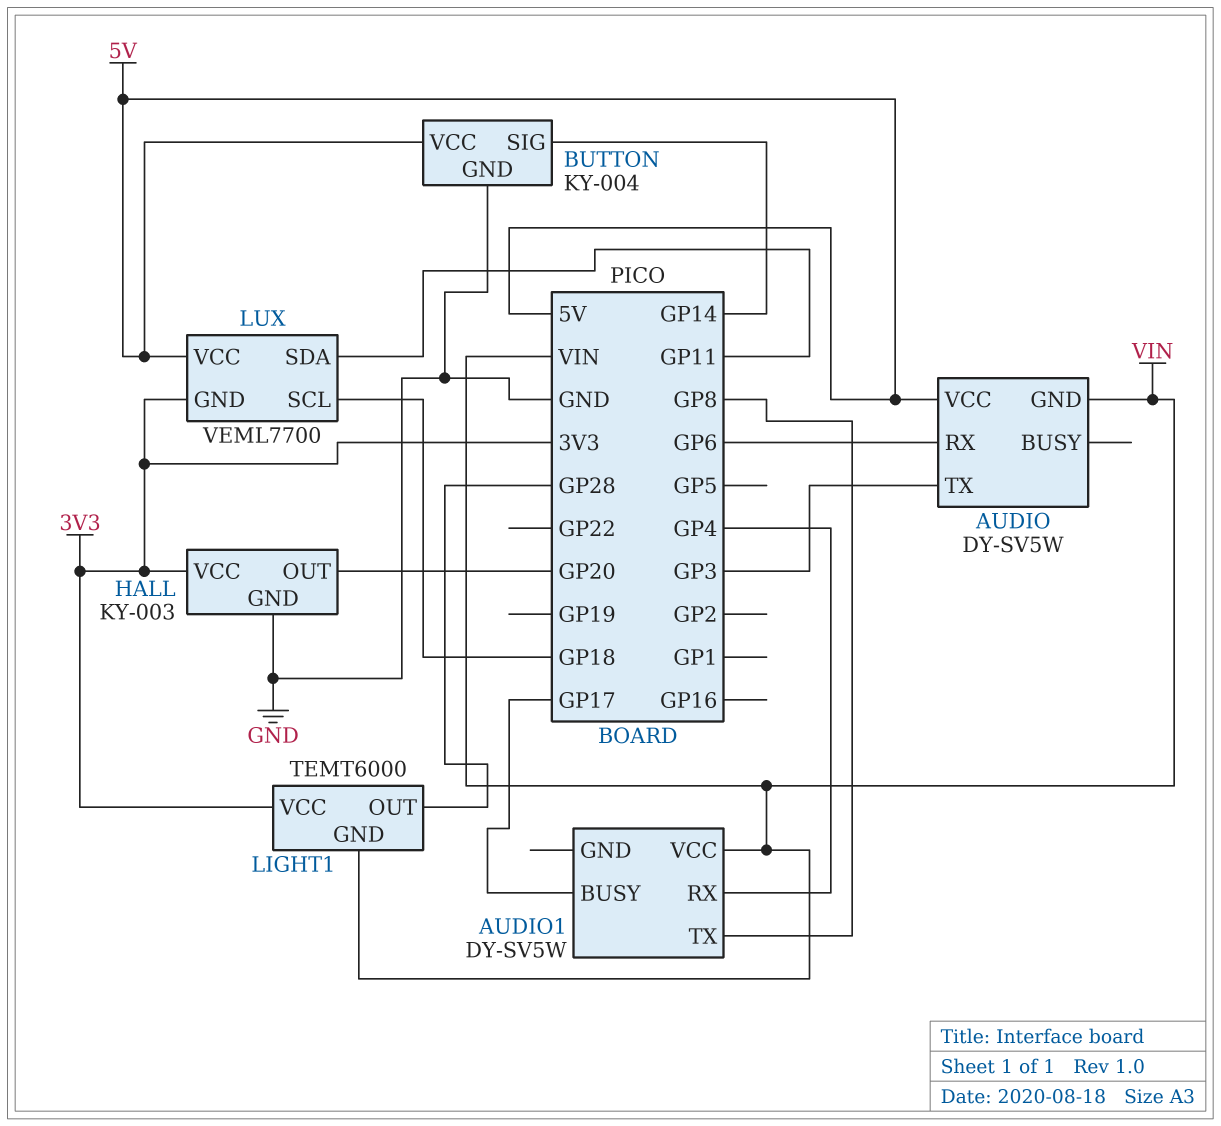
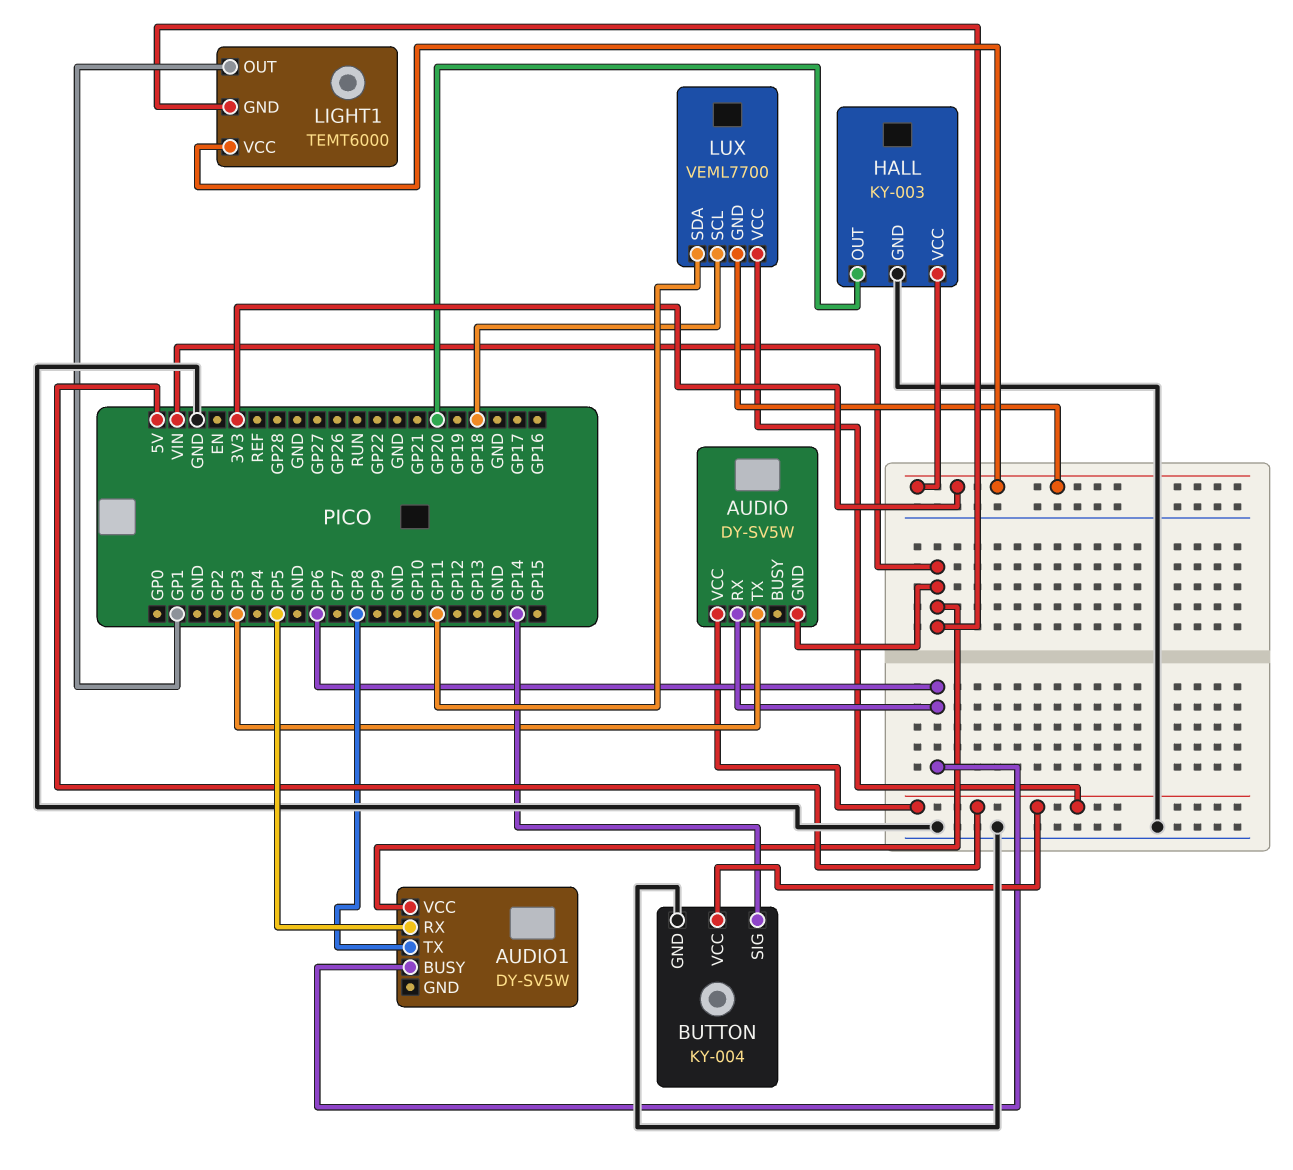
AUDIO1 pin BUSY: GP17 -> GP6
AUDIO1 pin RX: GP4 -> GP5
LIGHT1 pin OUT: GP28 -> GP1

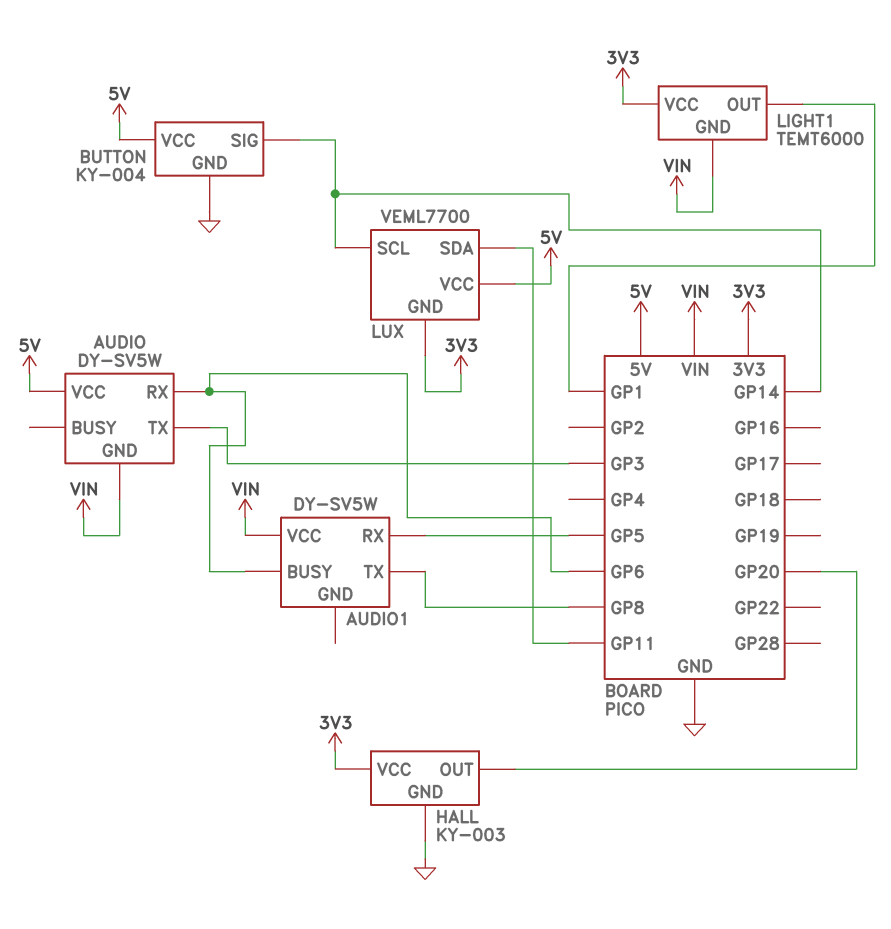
LUX pin SCL: GP18 -> GP14

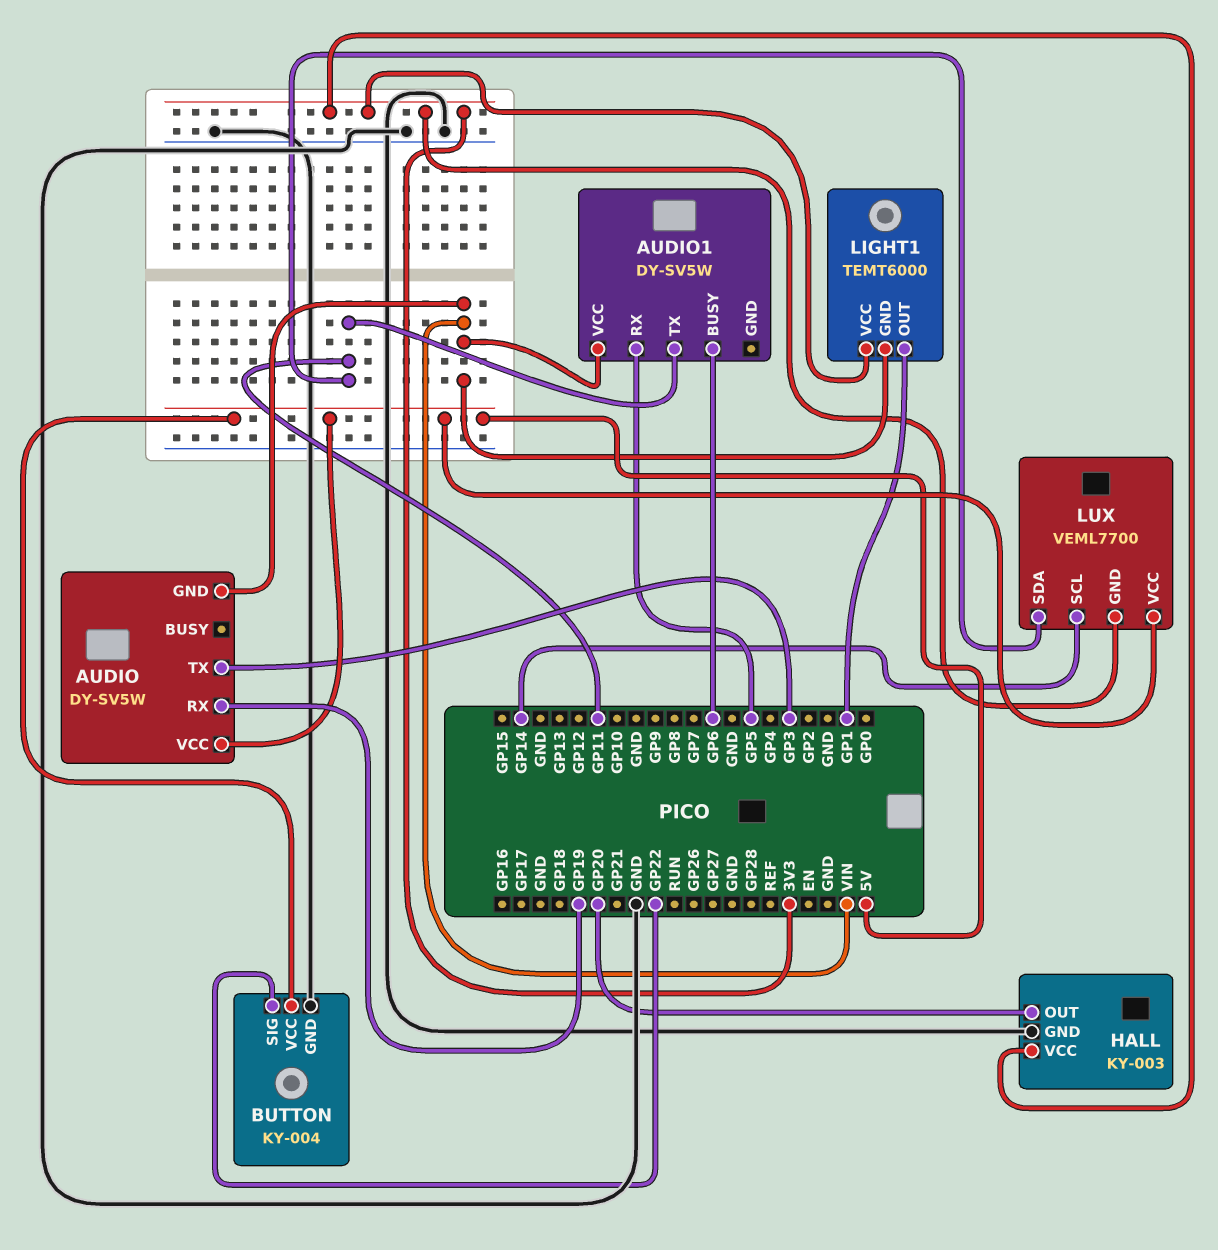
AUDIO pin RX: GP6 -> GP19
AUDIO1 pin TX: GP8 -> GP11
BUTTON pin SIG: GP14 -> GP22

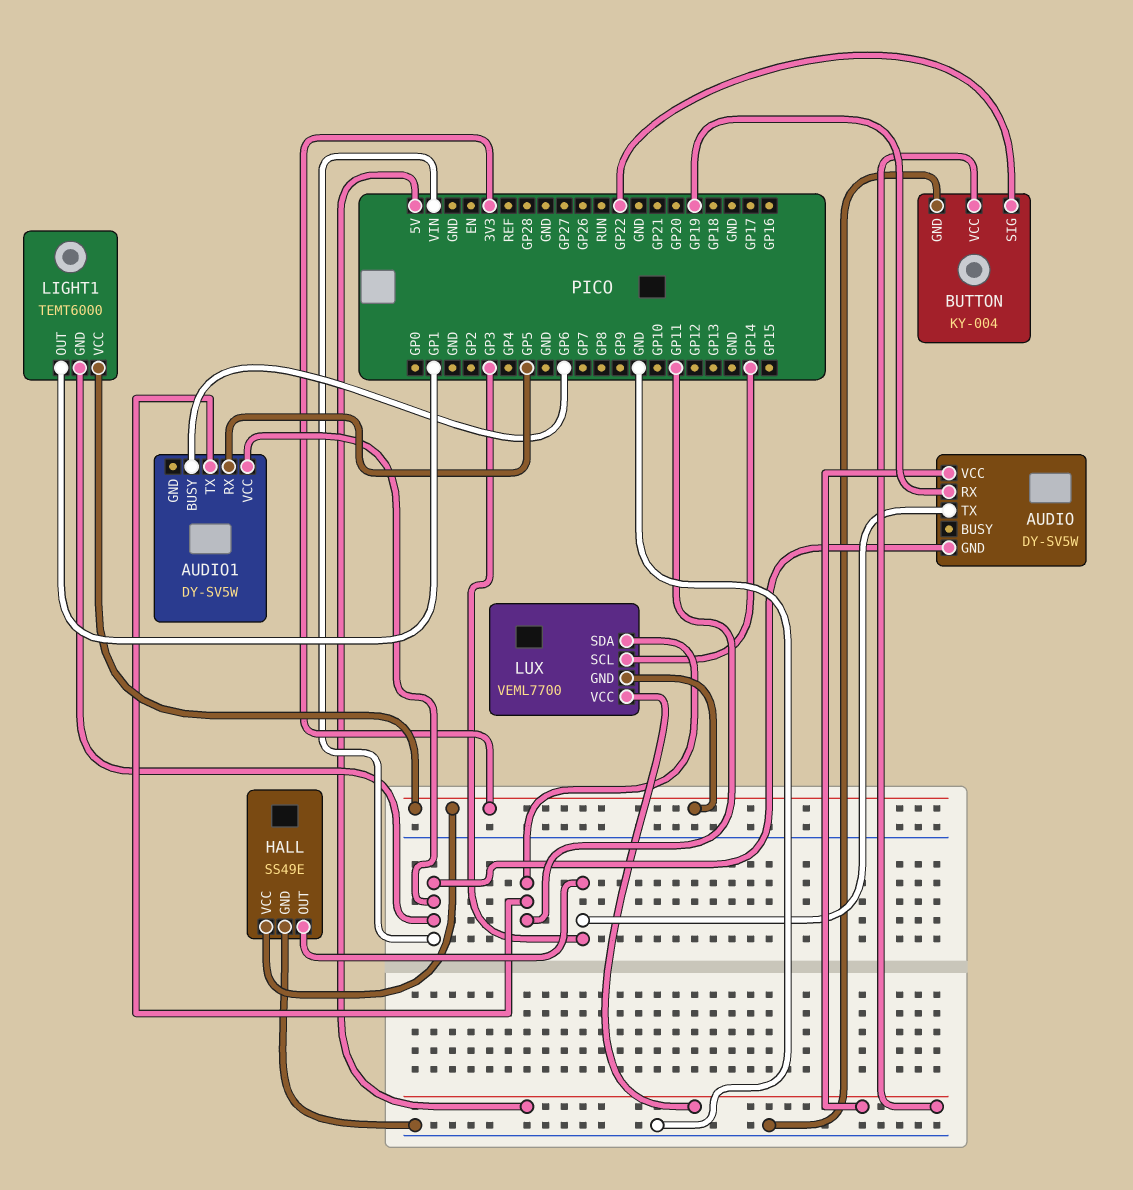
HALL: KY-003 -> SS49E
HALL pin OUT: GP20 -> GP3

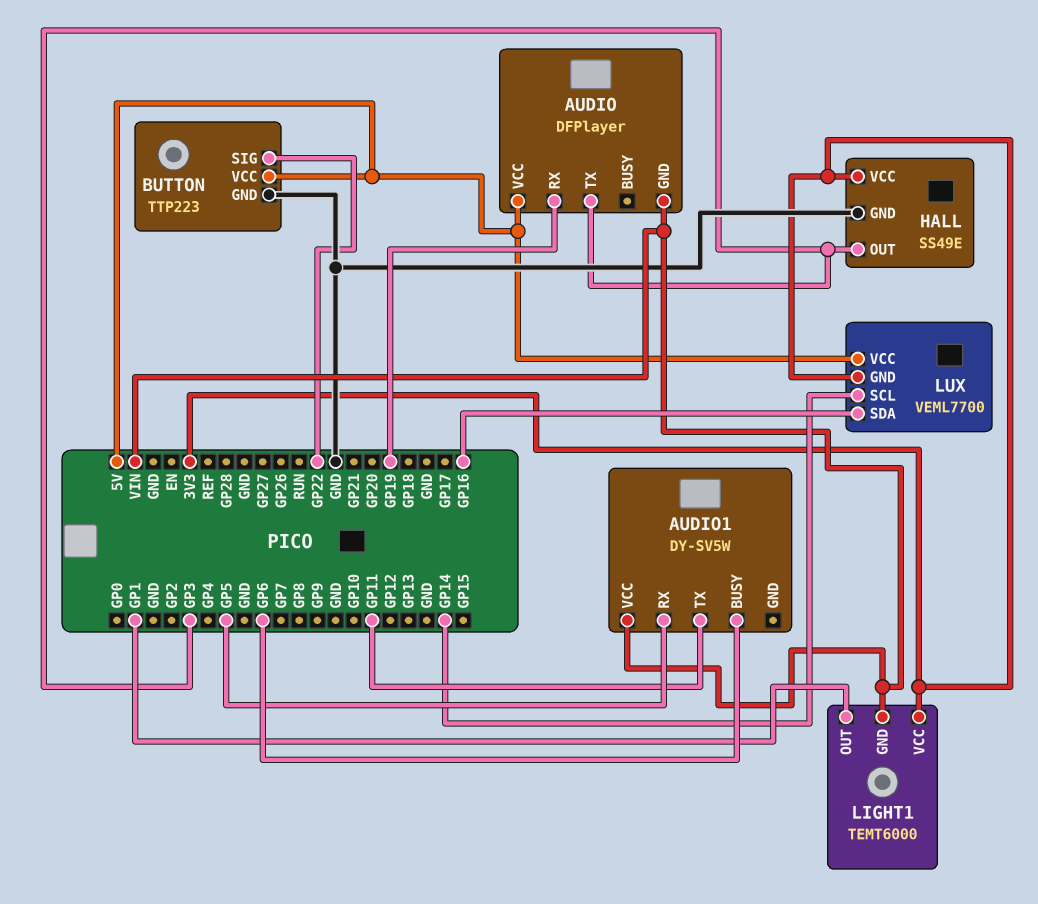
AUDIO: DY-SV5W -> DFPlayer
BUTTON: KY-004 -> TTP223
LUX pin SDA: GP11 -> GP16

